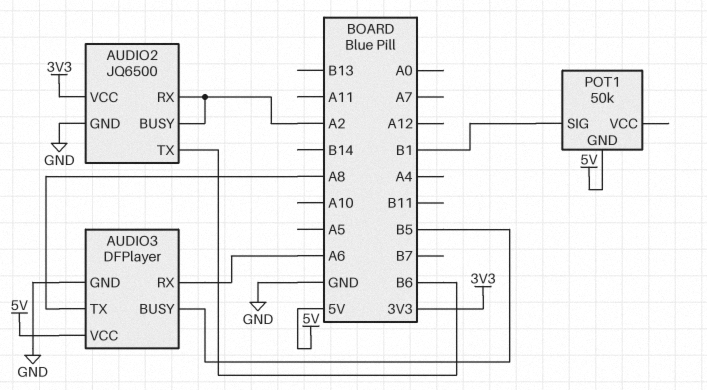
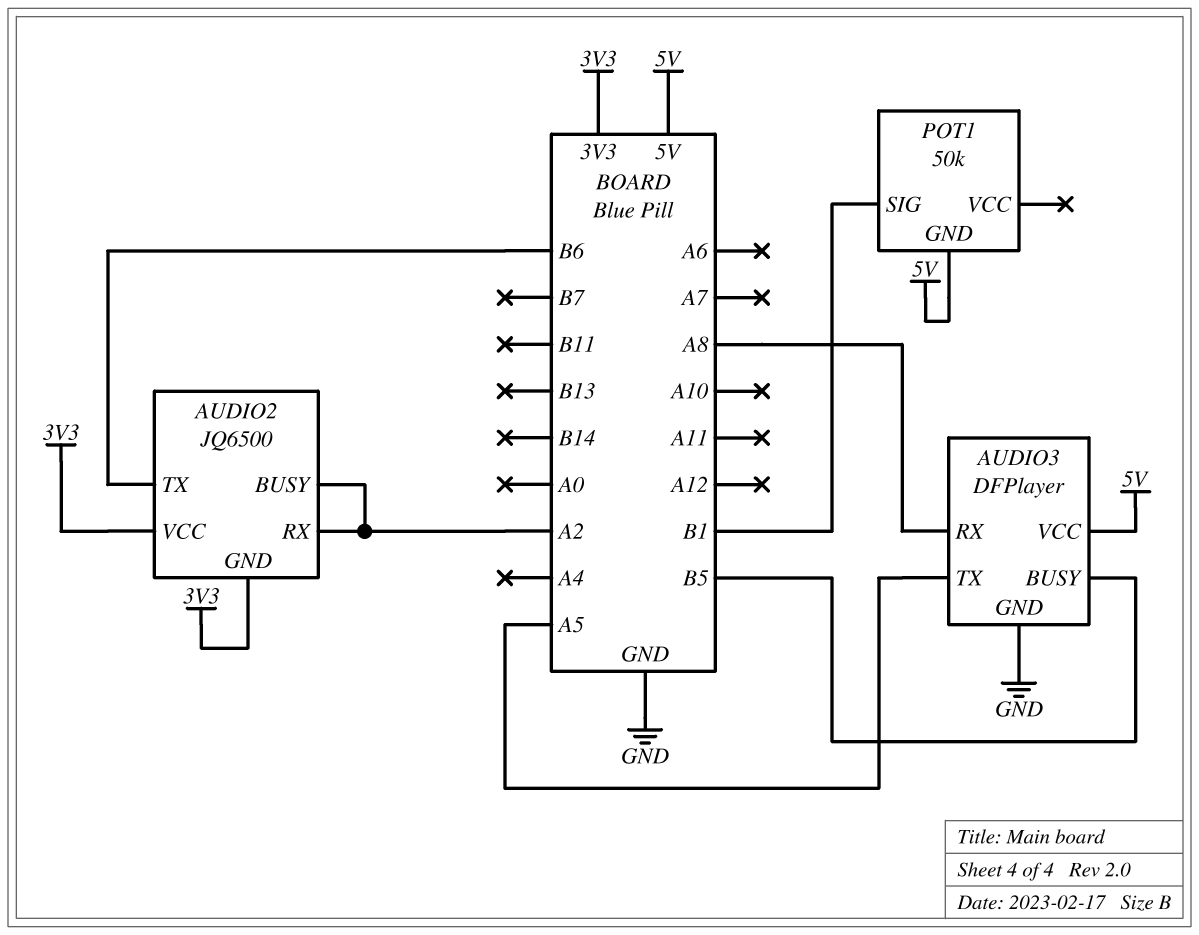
AUDIO2 pin GND: GND -> 3V3
AUDIO3 pin RX: A6 -> A8
AUDIO3 pin TX: A8 -> A5

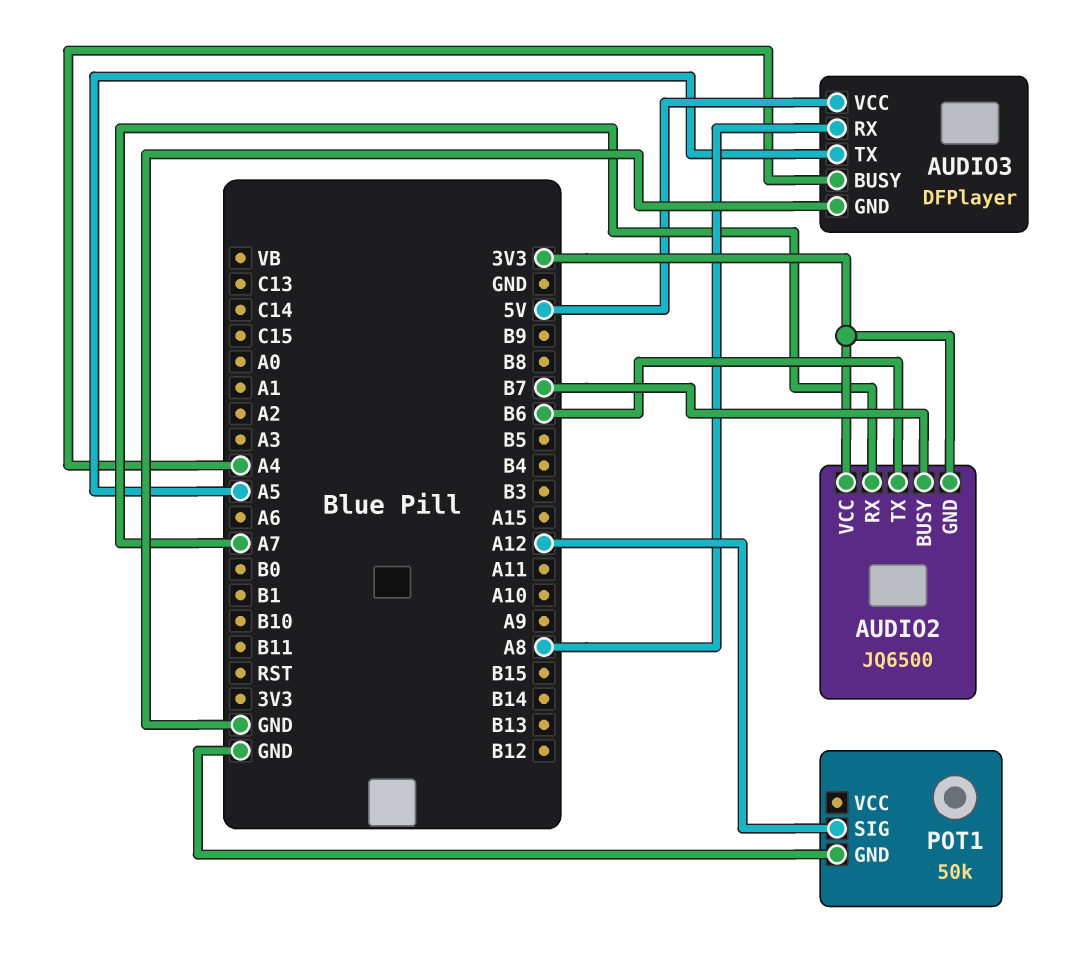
AUDIO2 pin BUSY: A2 -> B7
AUDIO2 pin RX: A2 -> A7
AUDIO3 pin BUSY: B5 -> A4
POT1 pin GND: 5V -> GND
POT1 pin SIG: B1 -> A12

